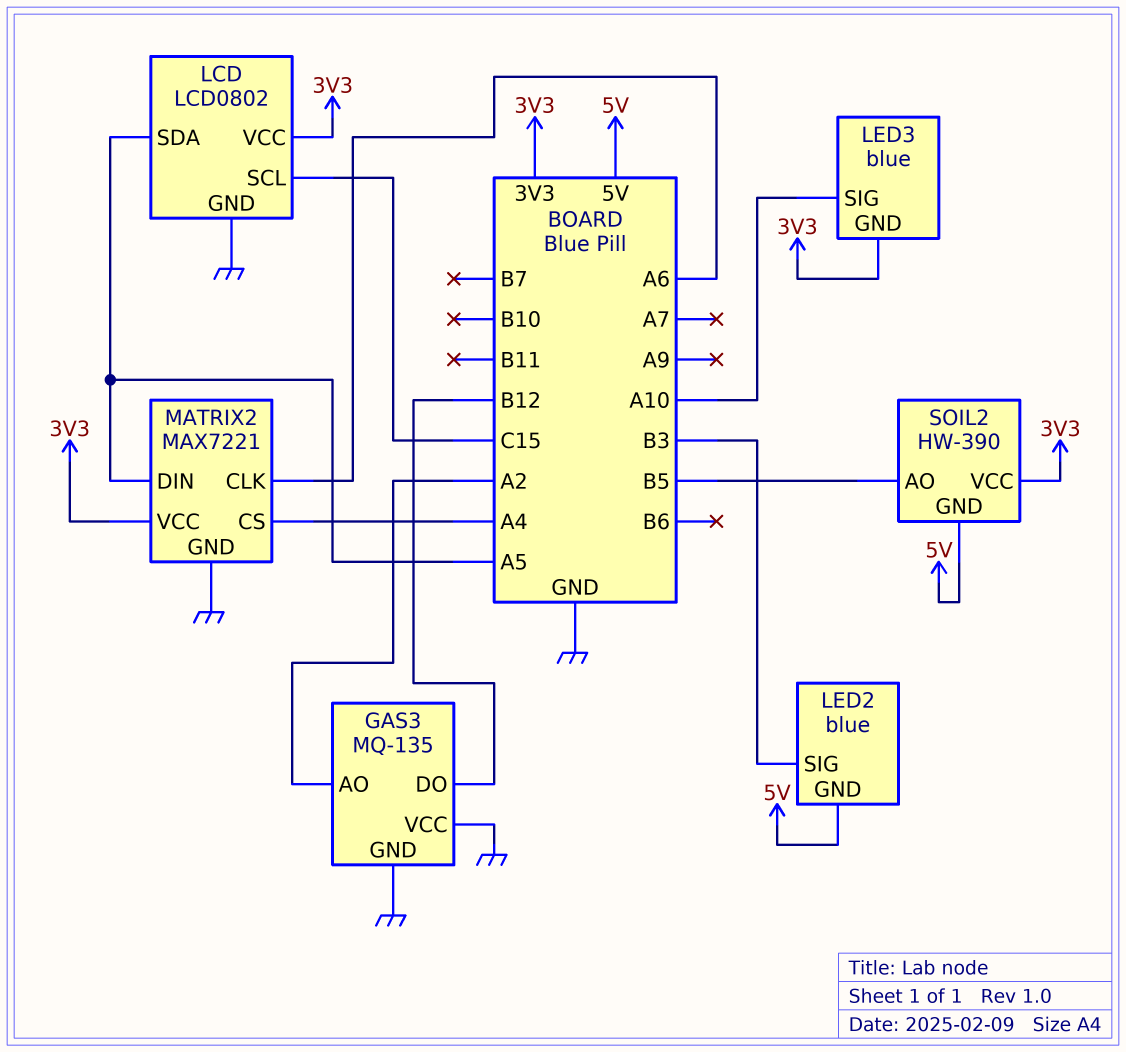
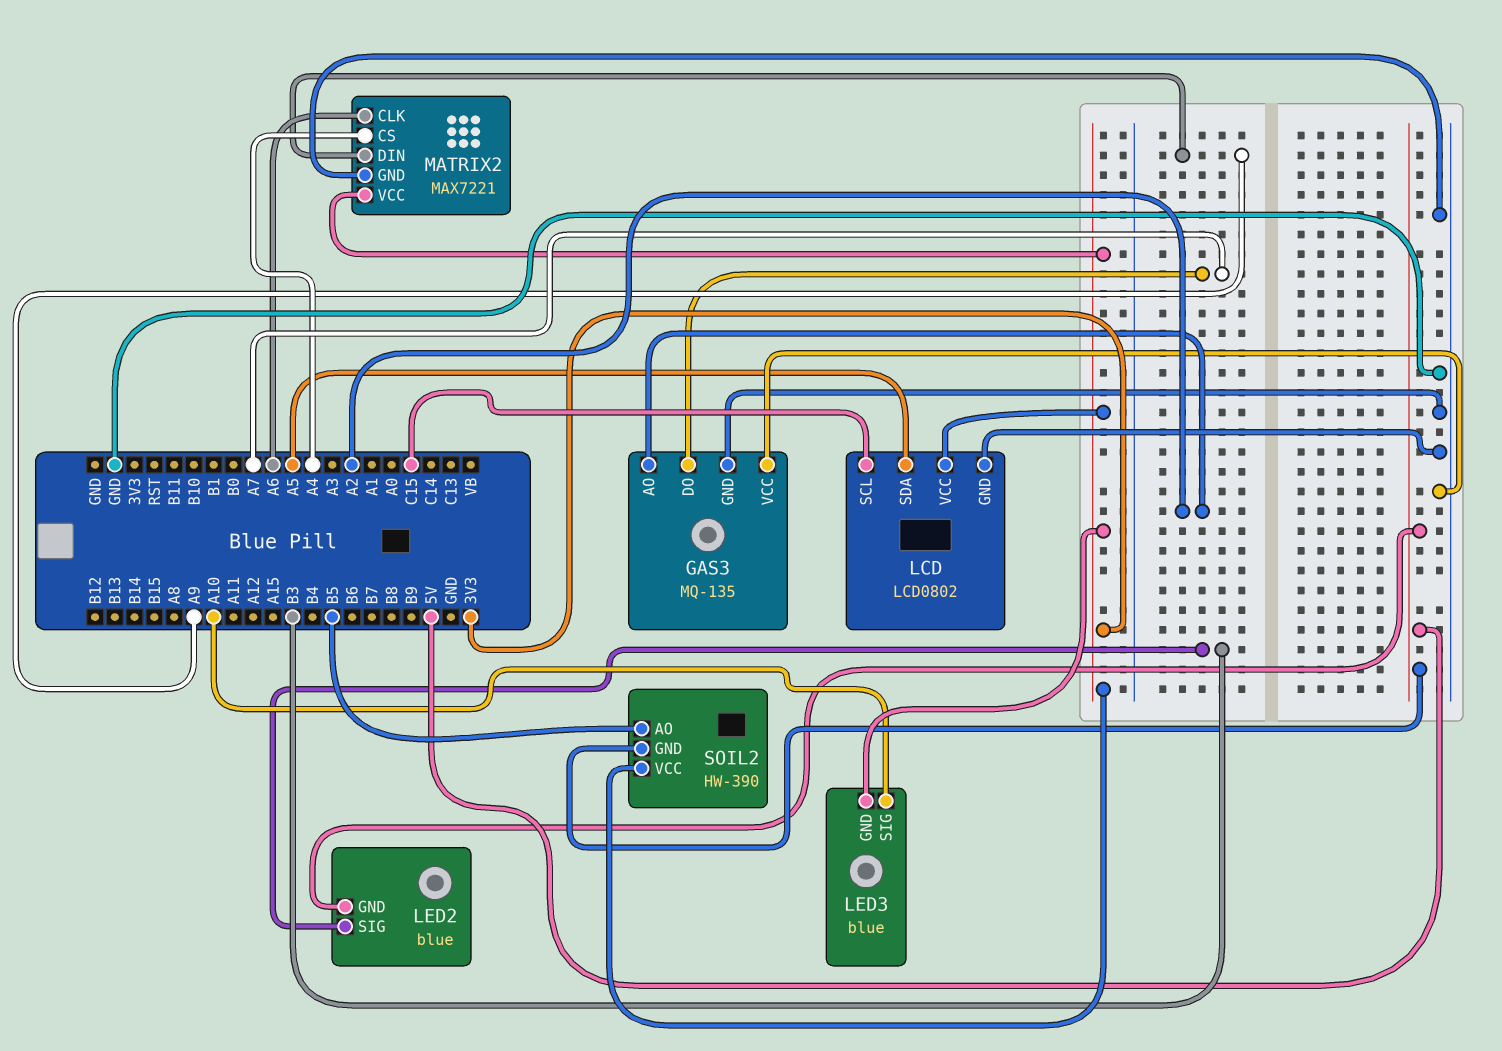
GAS3 pin DO: B12 -> A7
MATRIX2 pin DIN: A5 -> A9

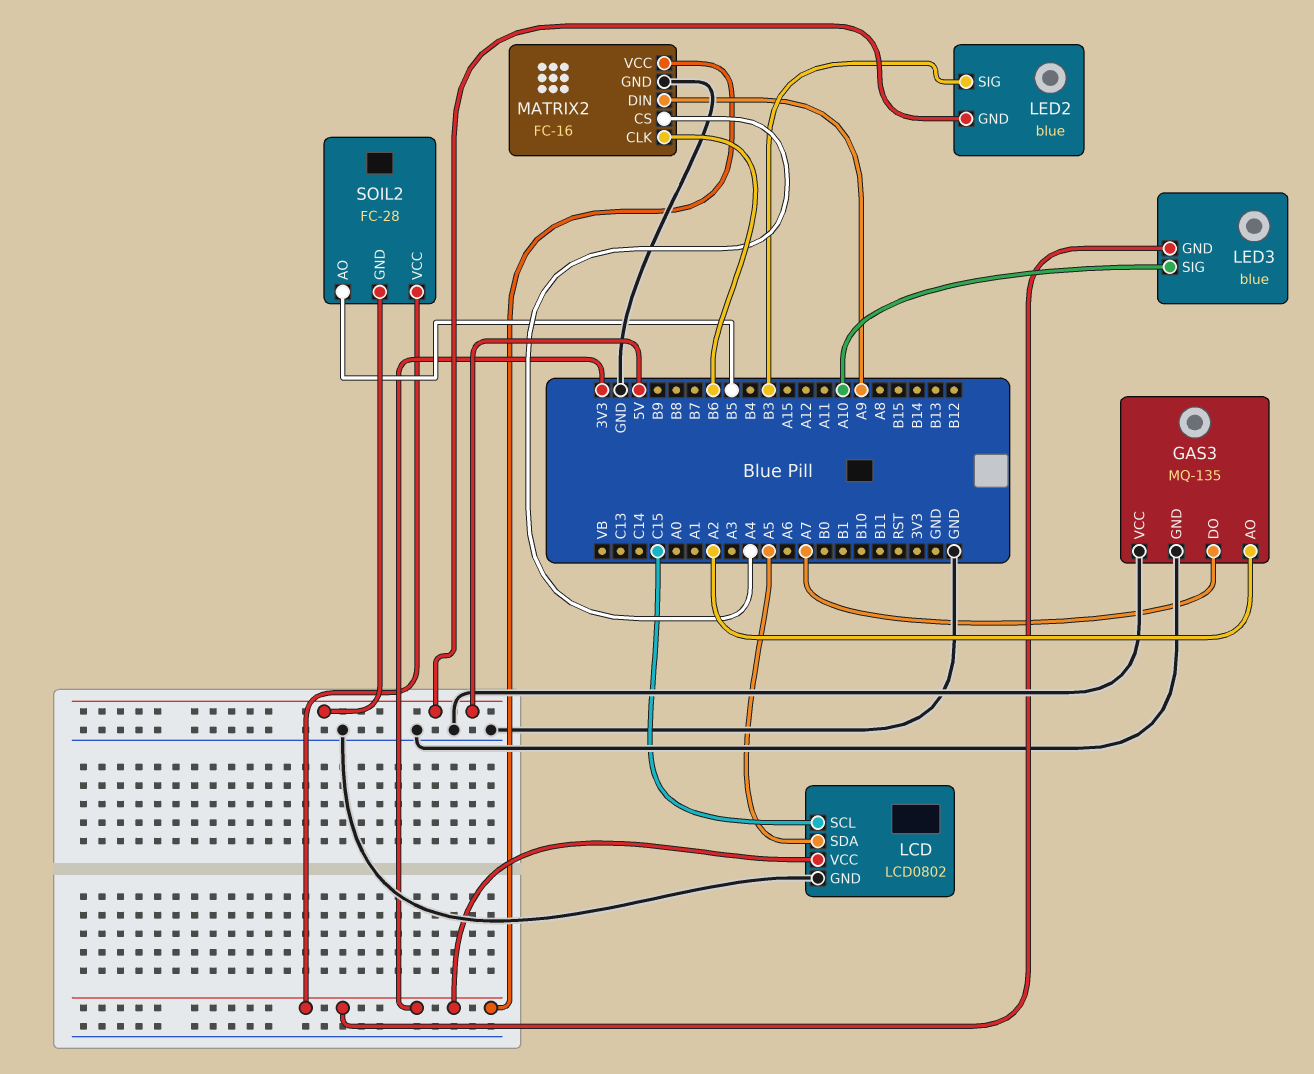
MATRIX2: MAX7221 -> FC-16
MATRIX2 pin CLK: A6 -> B6
SOIL2: HW-390 -> FC-28

